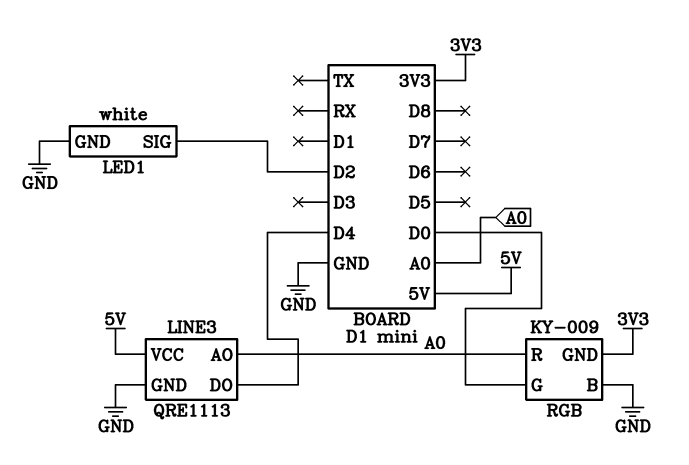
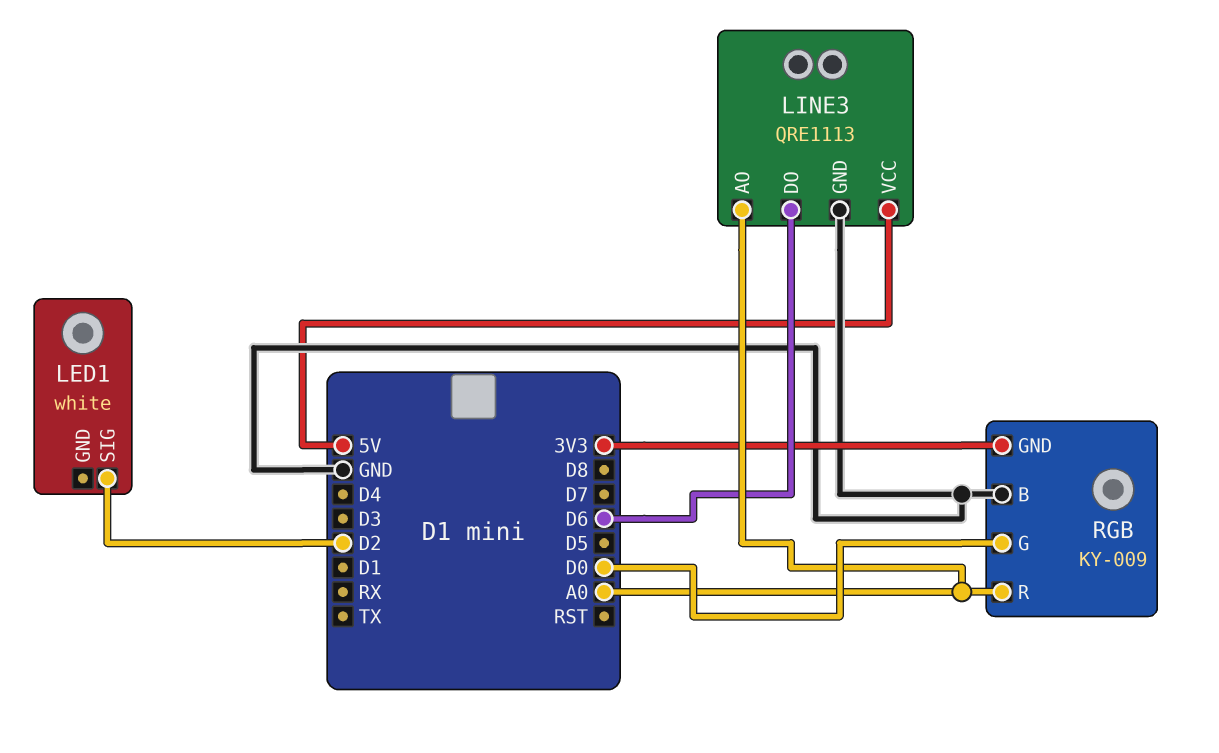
LED1 pin GND: GND -> none
LINE3 pin DO: D4 -> D6

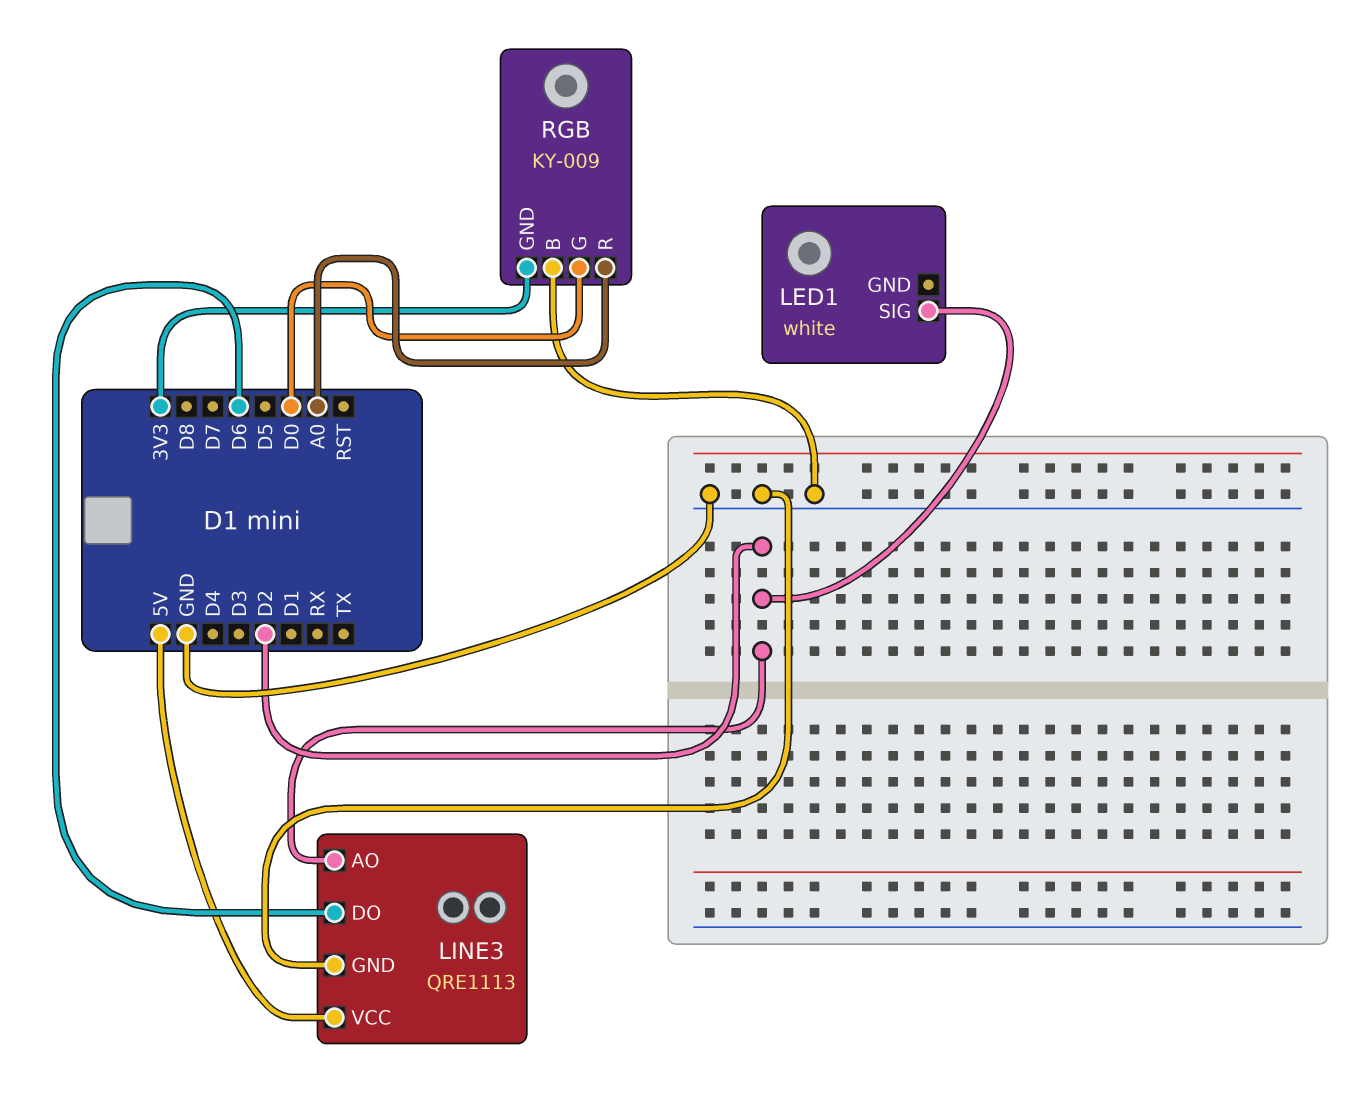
LINE3 pin AO: A0 -> D2

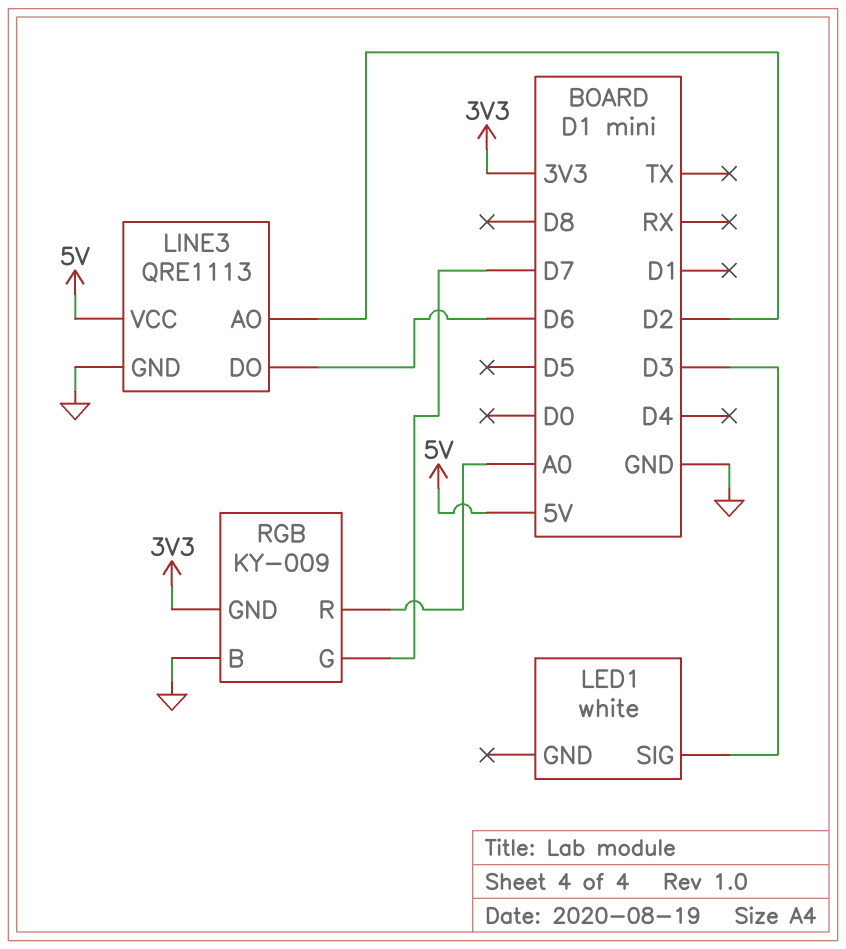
LED1 pin SIG: D2 -> D3
RGB pin G: D0 -> D7

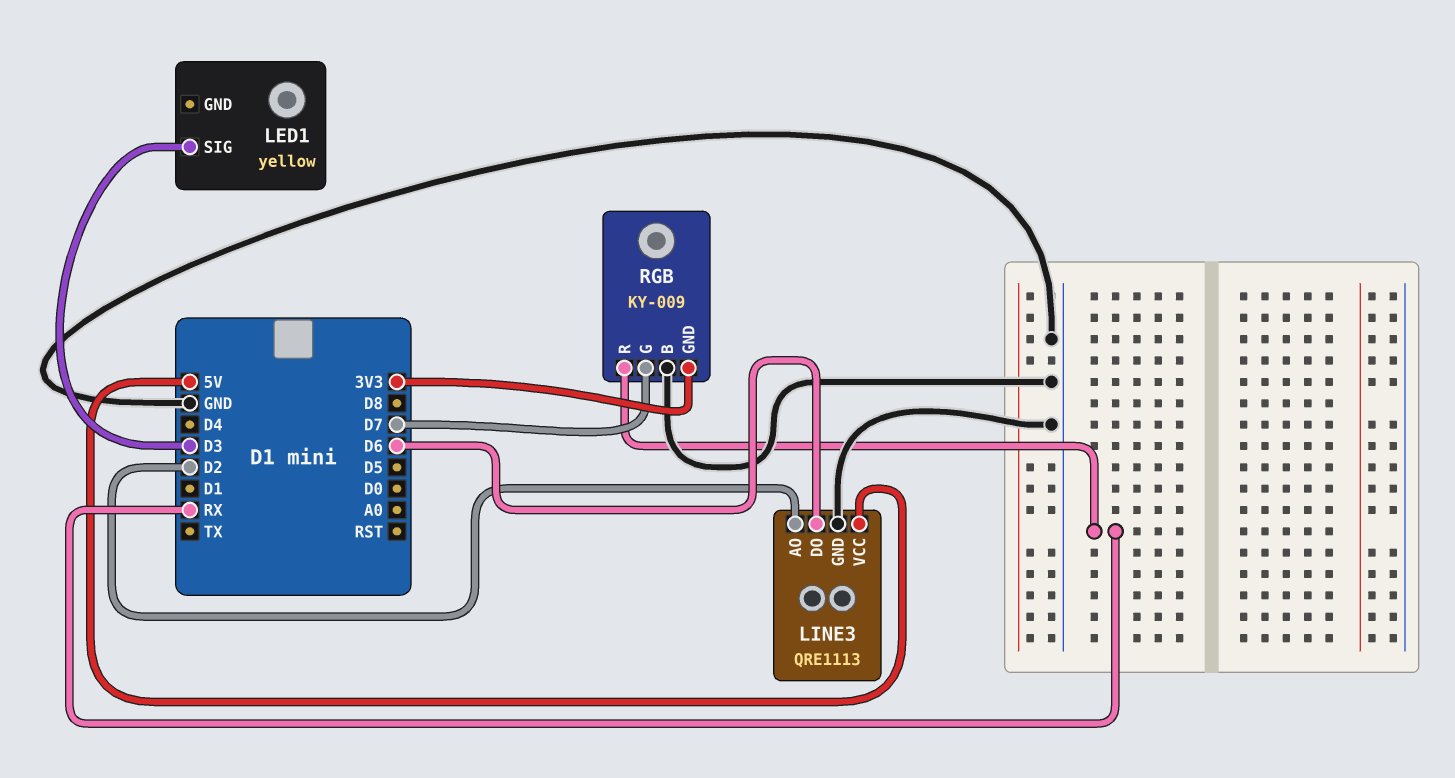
LED1: white -> yellow
RGB pin R: A0 -> RX

